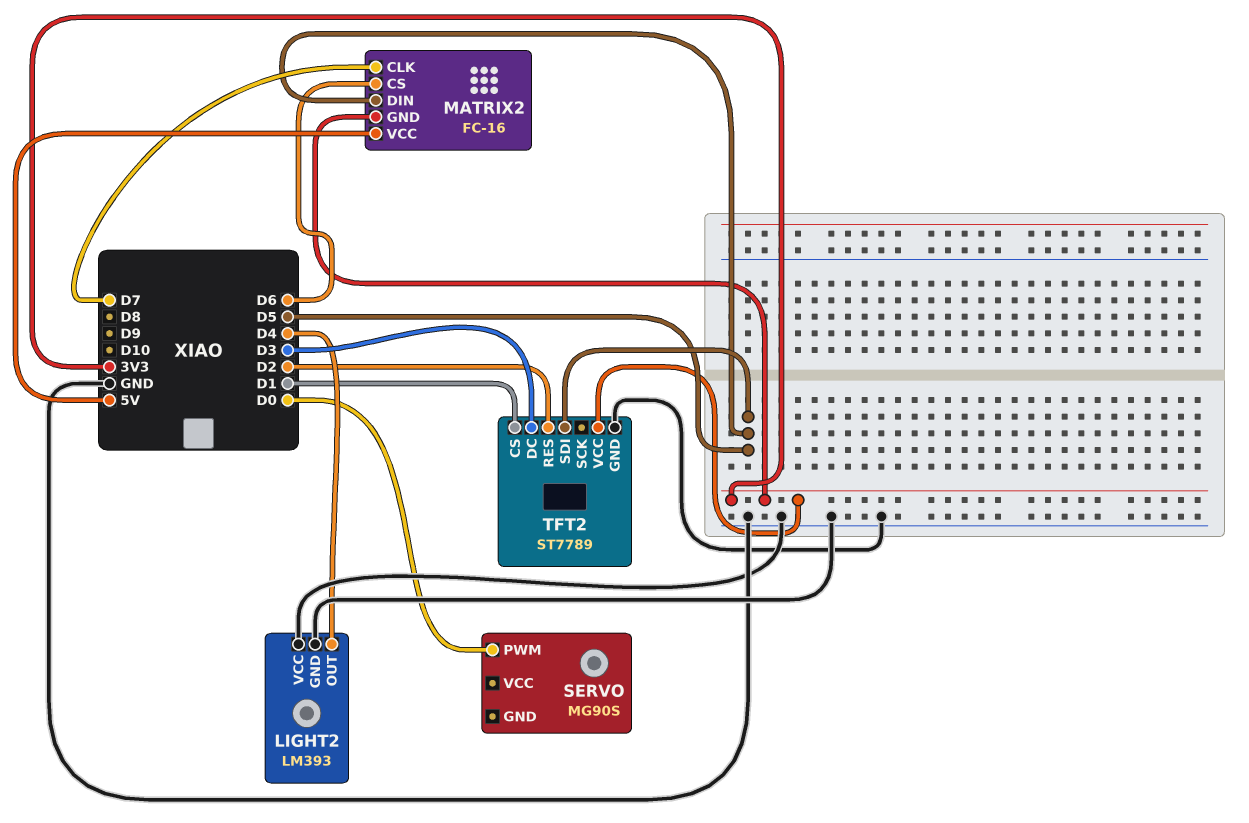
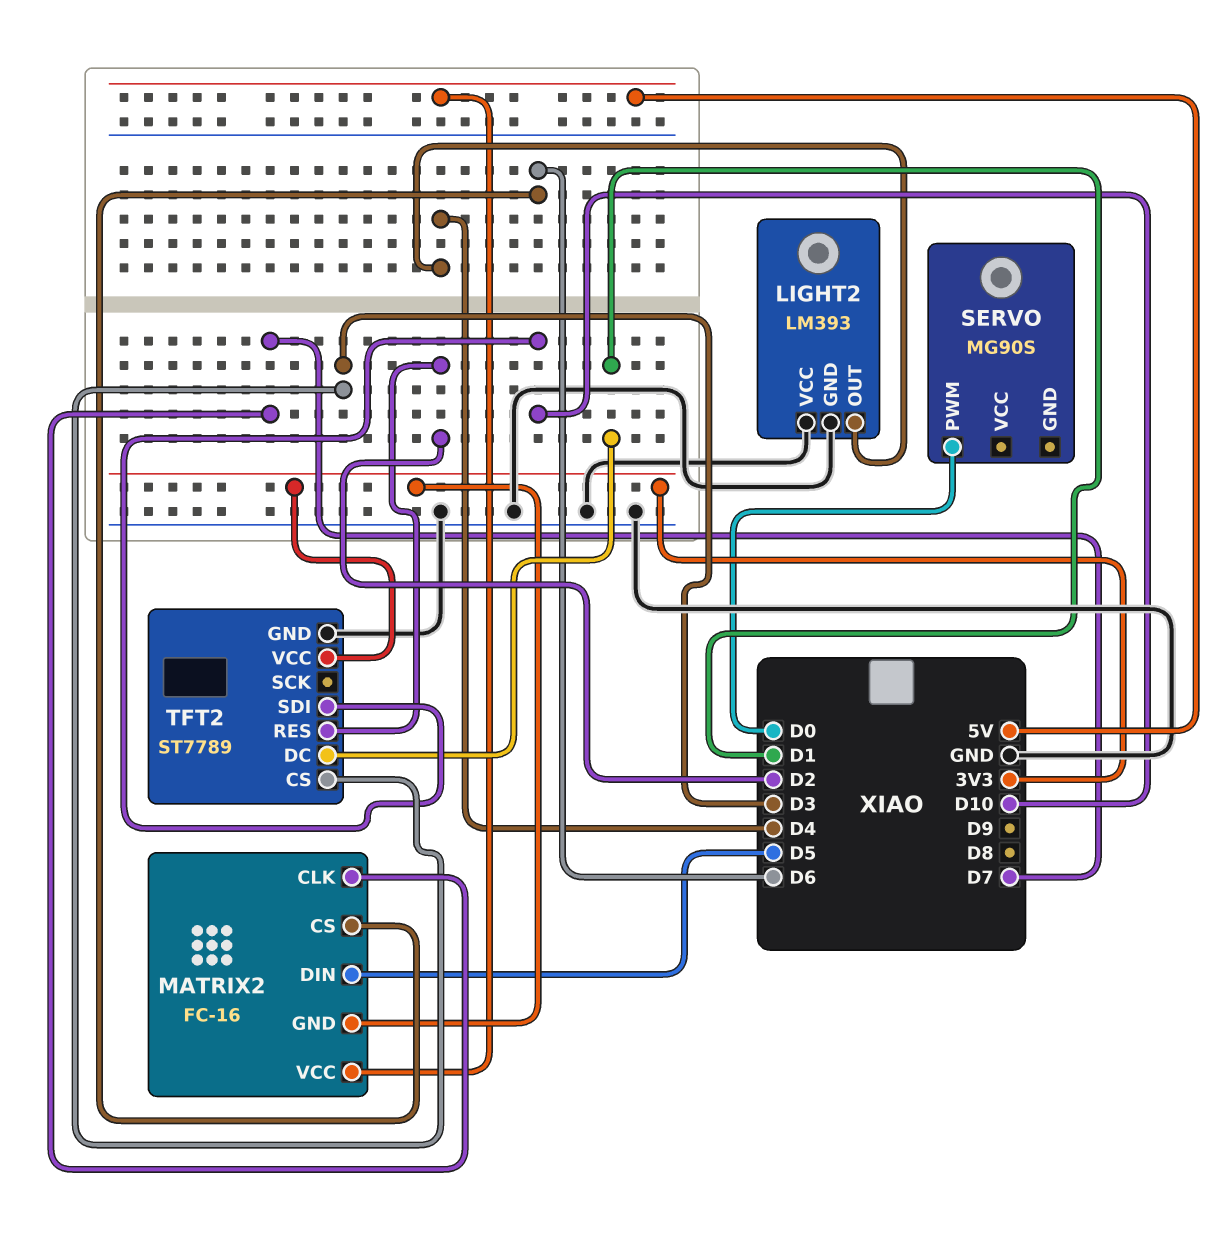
TFT2 pin CS: D1 -> D3
TFT2 pin DC: D3 -> D1
TFT2 pin SDI: D5 -> D10

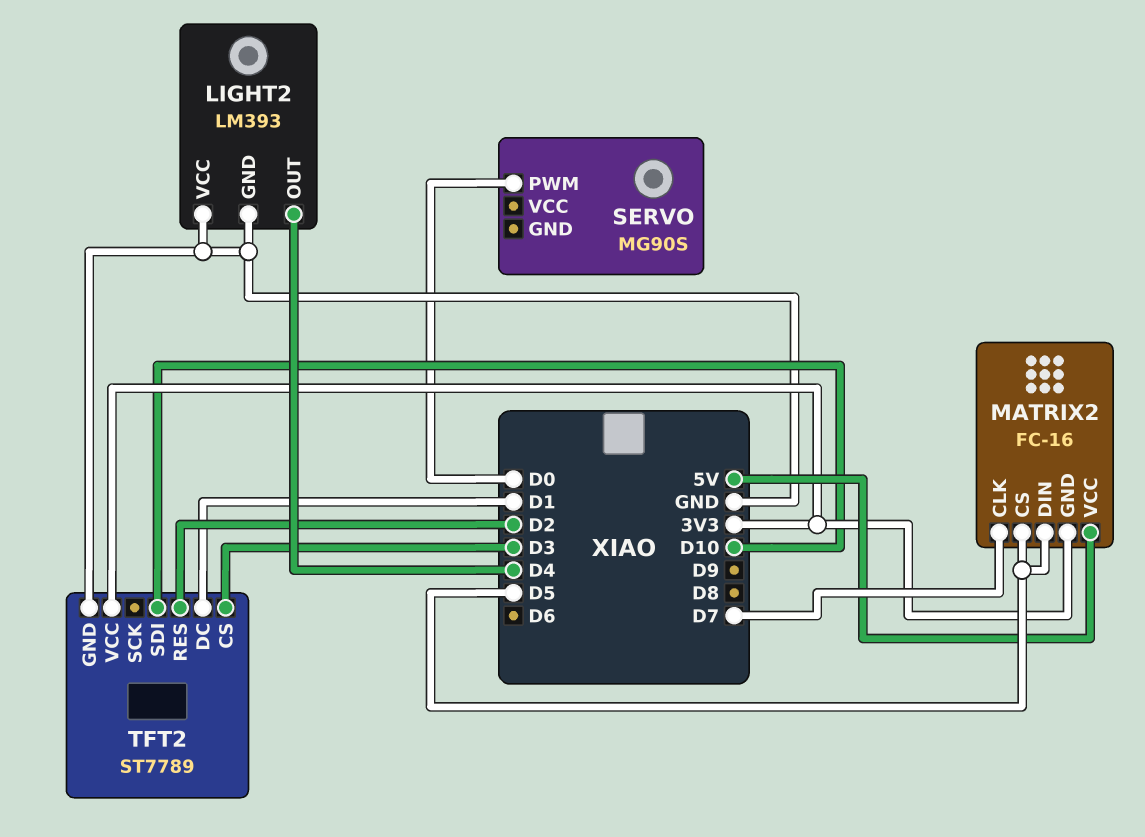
MATRIX2 pin CS: D6 -> D5

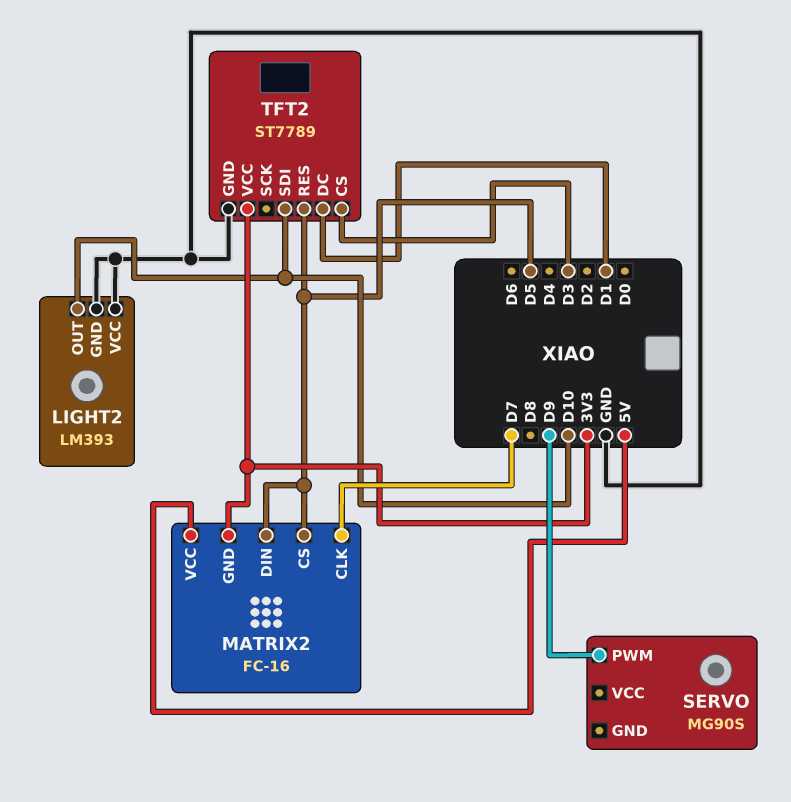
LIGHT2 pin OUT: D4 -> D10
SERVO pin PWM: D0 -> D9
TFT2 pin RES: D2 -> D5

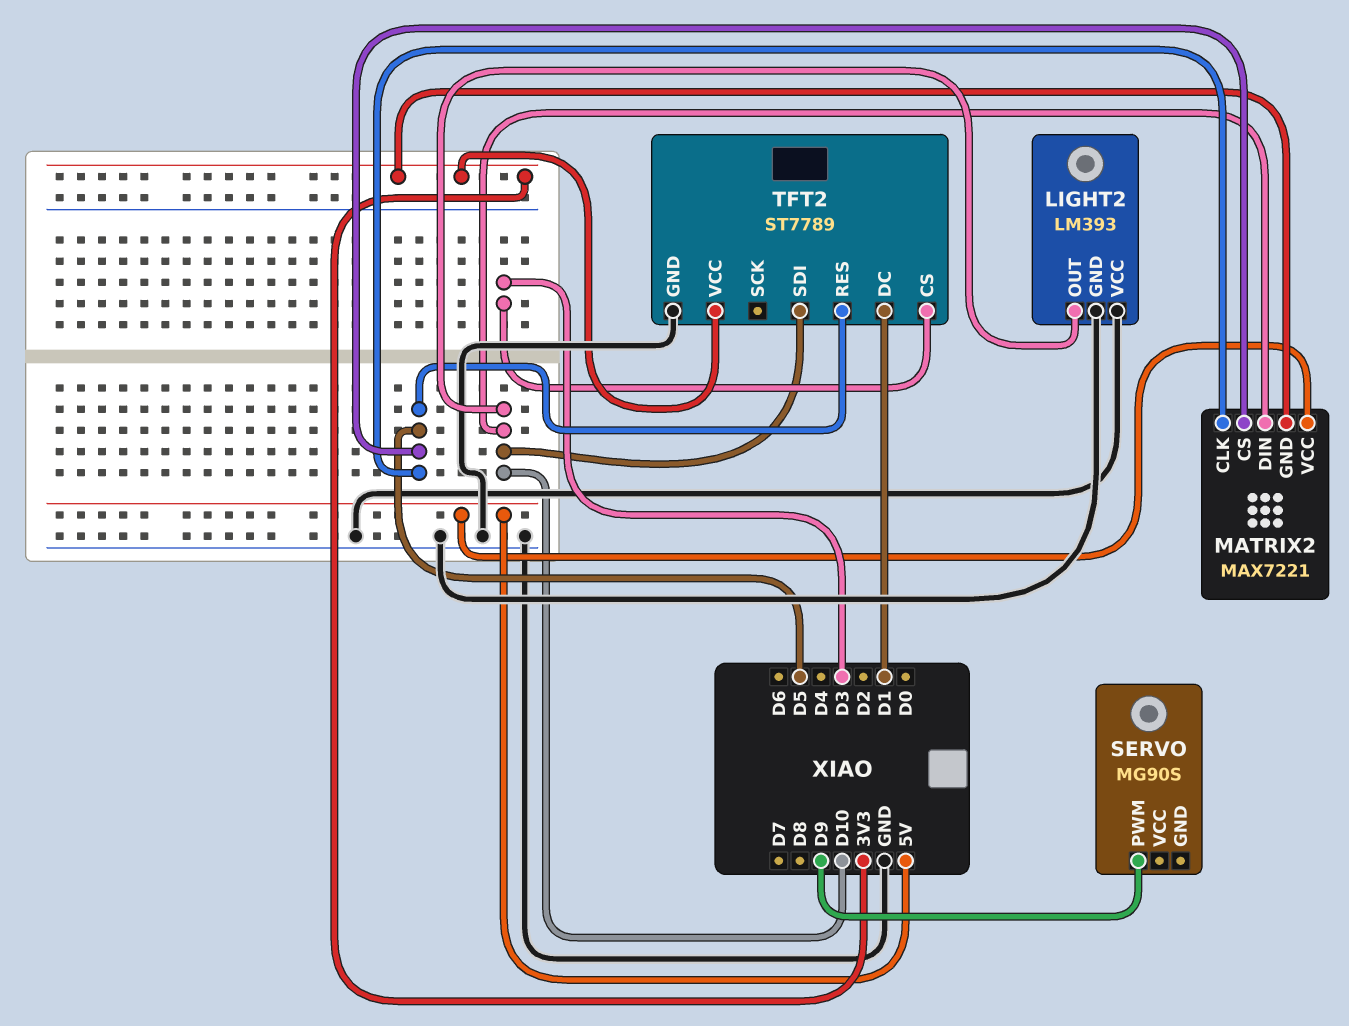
MATRIX2: FC-16 -> MAX7221
MATRIX2 pin CLK: D7 -> D5
MATRIX2 pin DIN: D5 -> D10

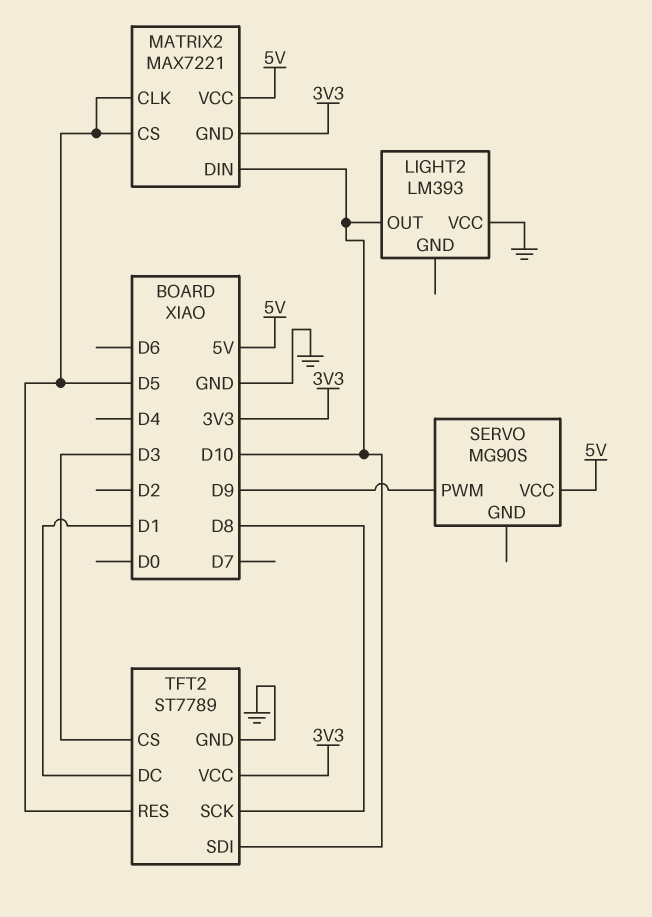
LIGHT2 pin GND: GND -> none
SERVO pin VCC: none -> 5V
TFT2 pin SCK: none -> D8

